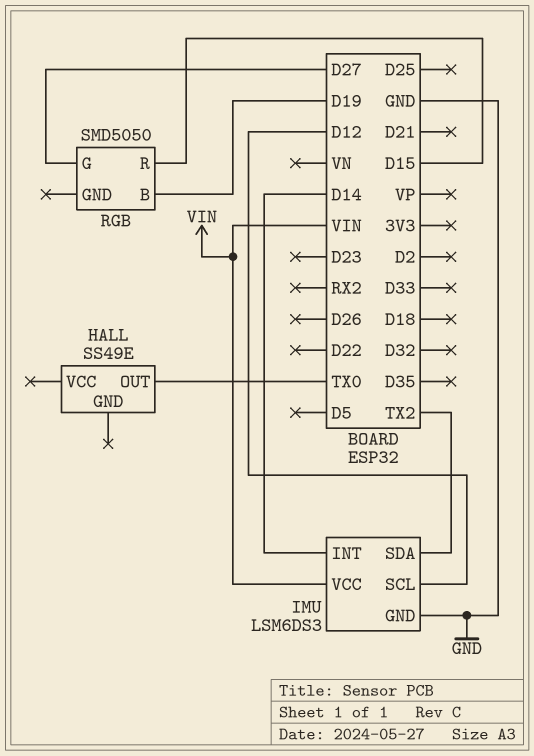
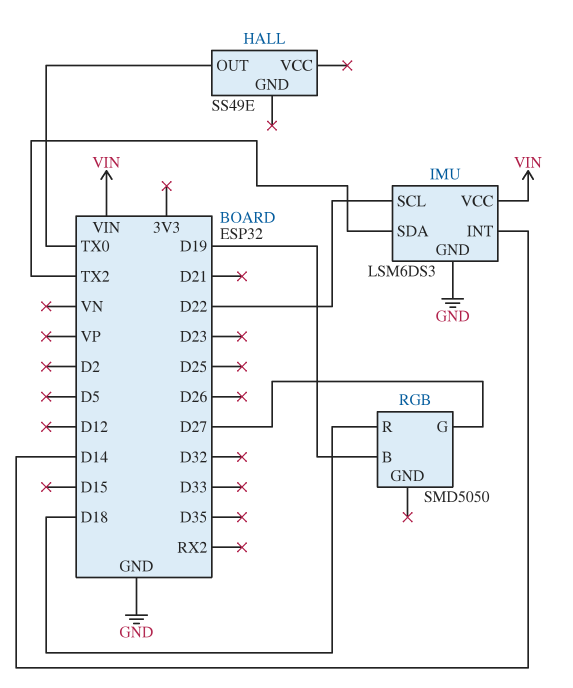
IMU pin SCL: D12 -> D22
RGB pin R: D15 -> D18

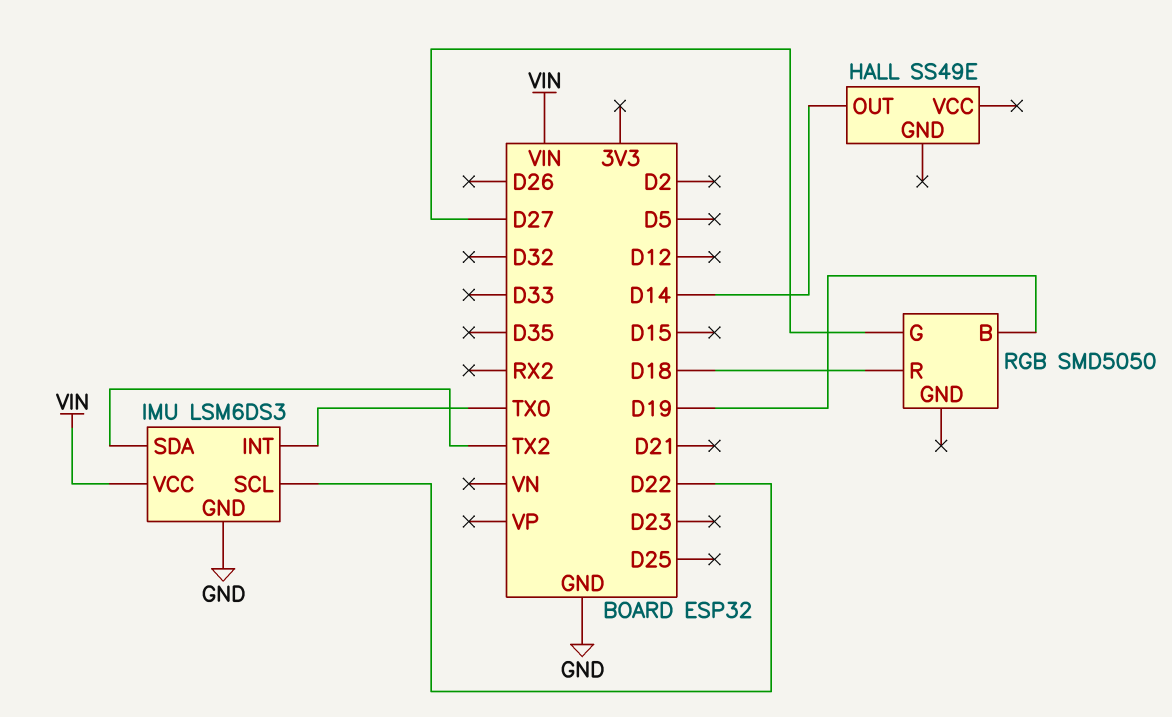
HALL pin OUT: TX0 -> D14
IMU pin INT: D14 -> TX0

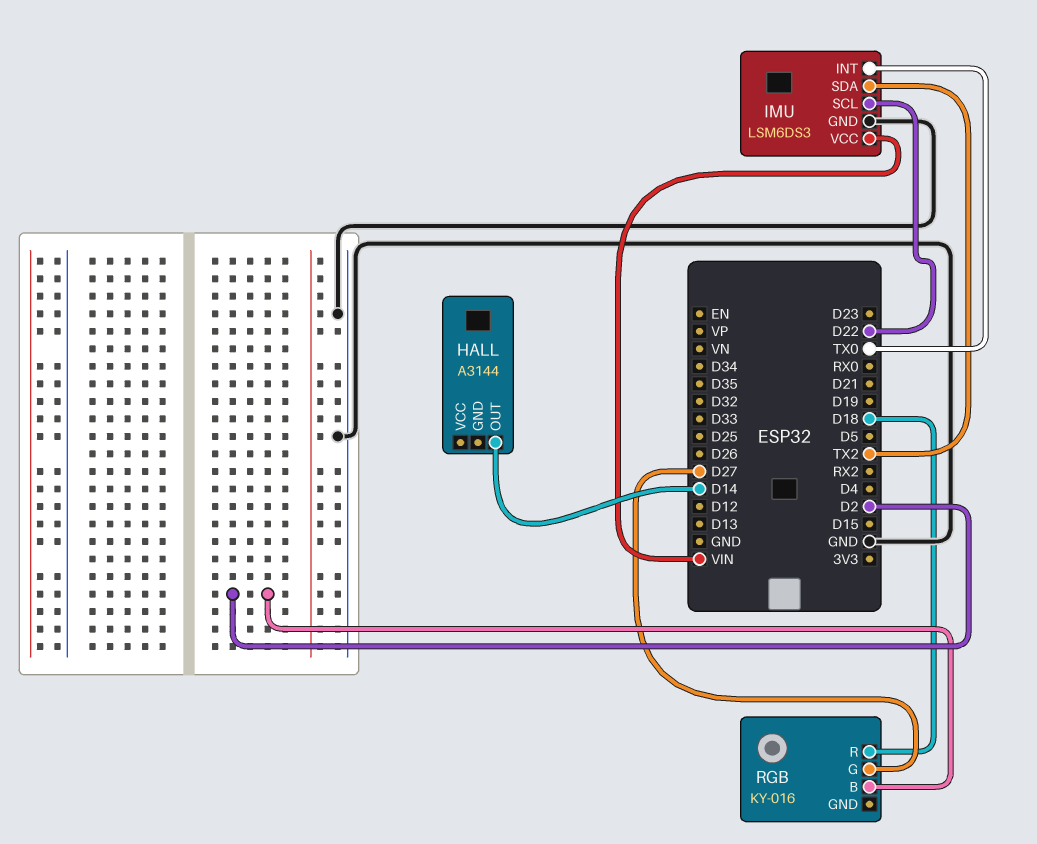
HALL: SS49E -> A3144
RGB: SMD5050 -> KY-016
RGB pin B: D19 -> D2

